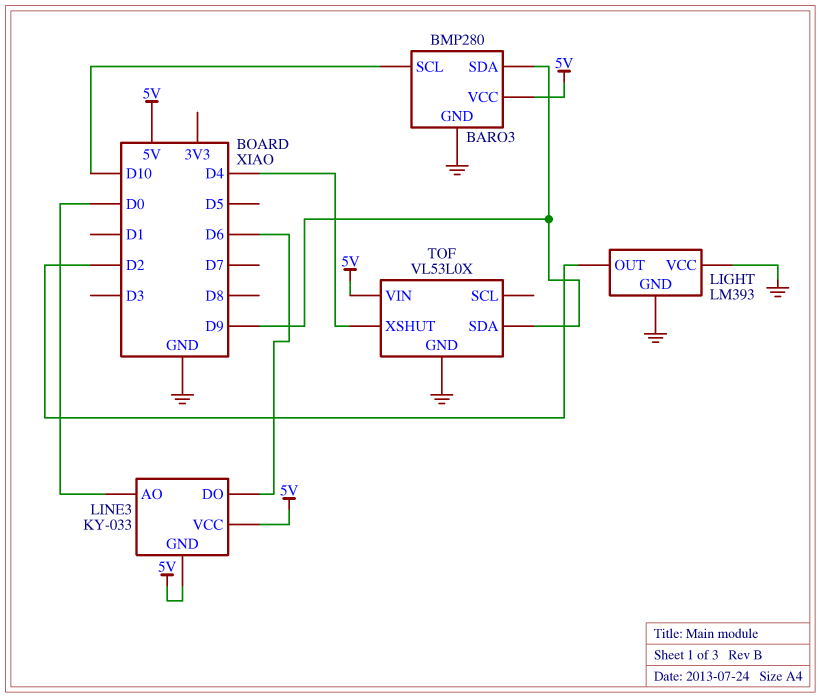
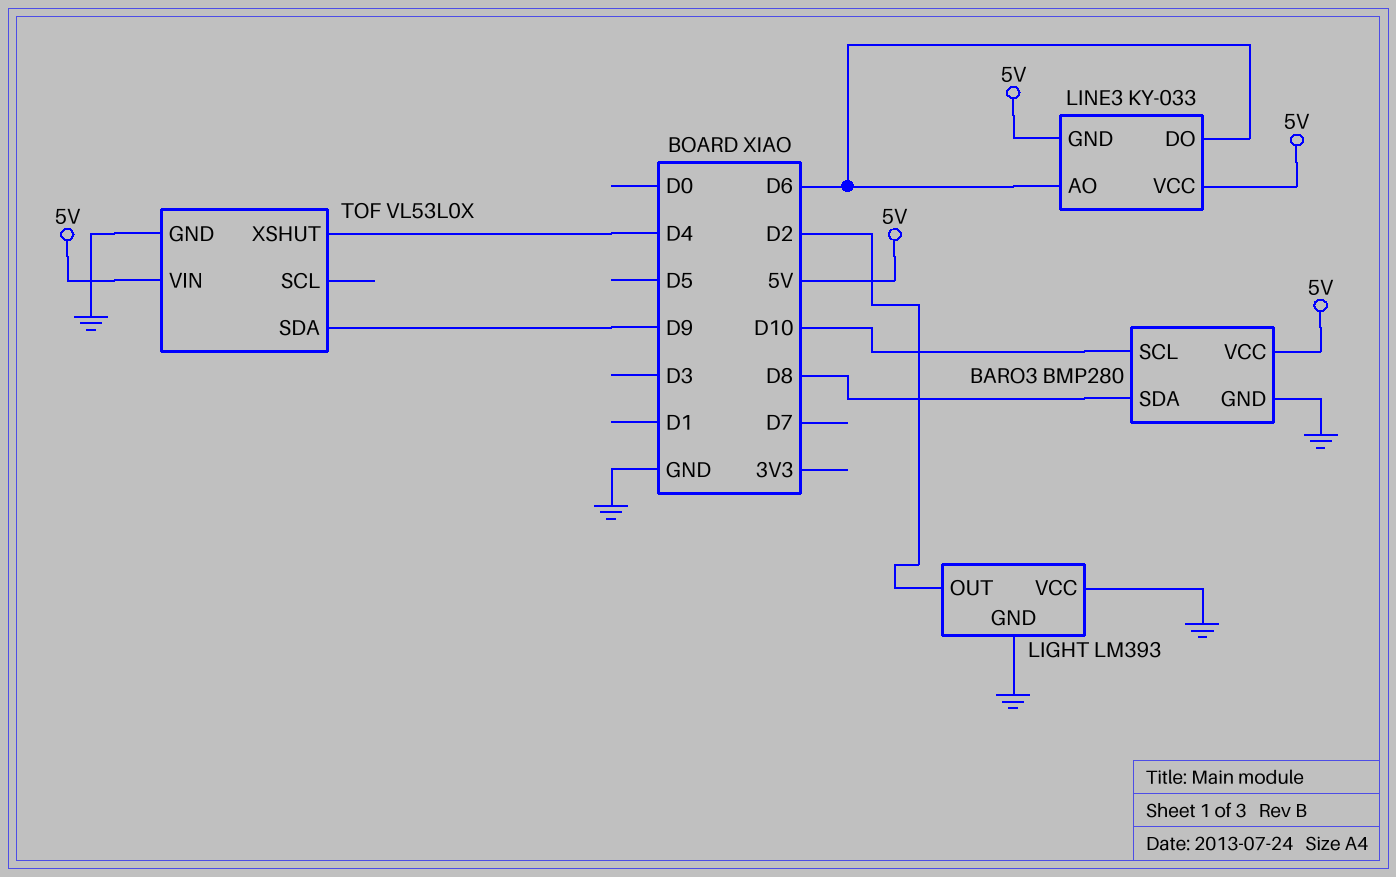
BARO3 pin SDA: D9 -> D8
LINE3 pin AO: D0 -> D6

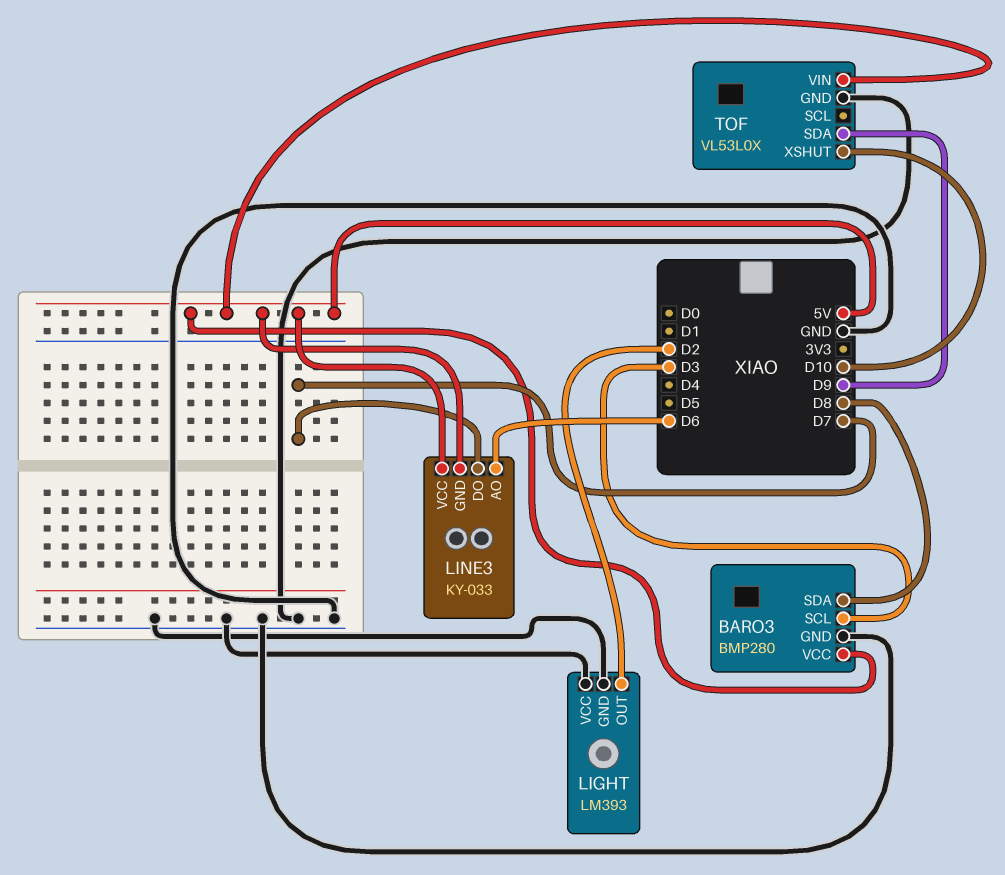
BARO3 pin SCL: D10 -> D3
LINE3 pin DO: D6 -> D7
TOF pin XSHUT: D4 -> D10

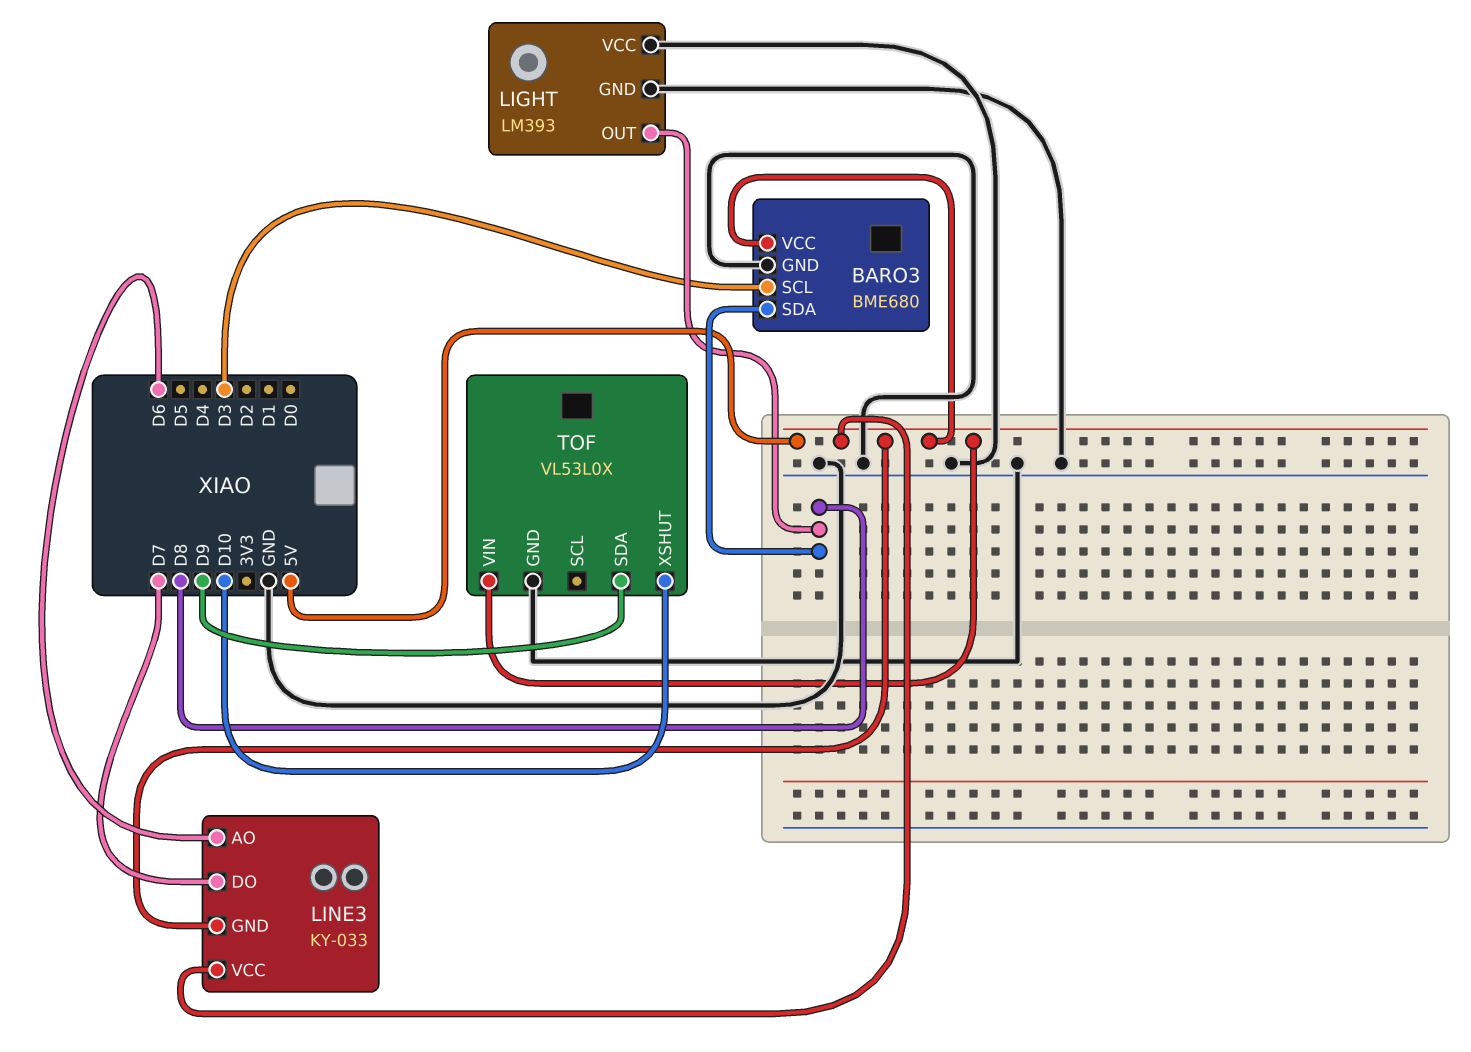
BARO3: BMP280 -> BME680
LIGHT pin OUT: D2 -> D8

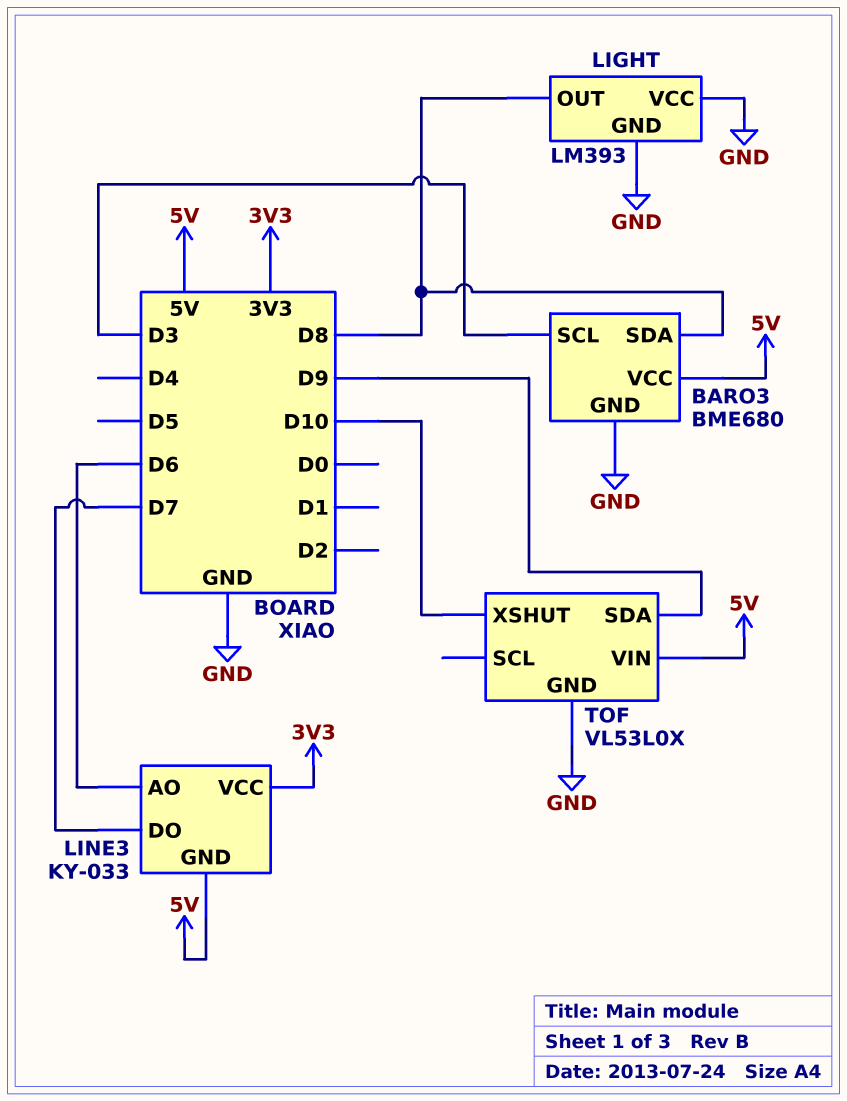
LINE3 pin VCC: 5V -> 3V3

